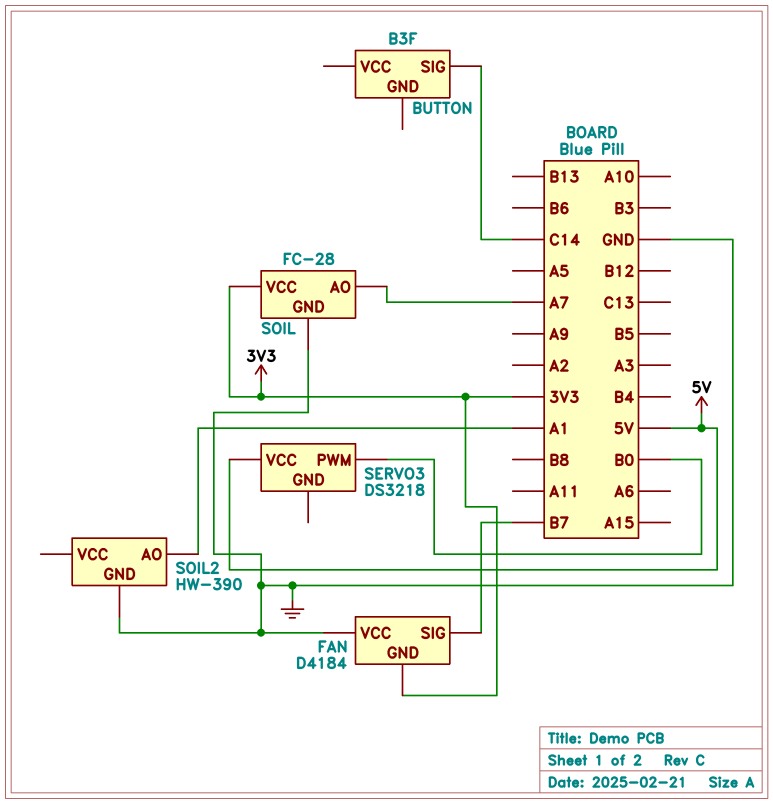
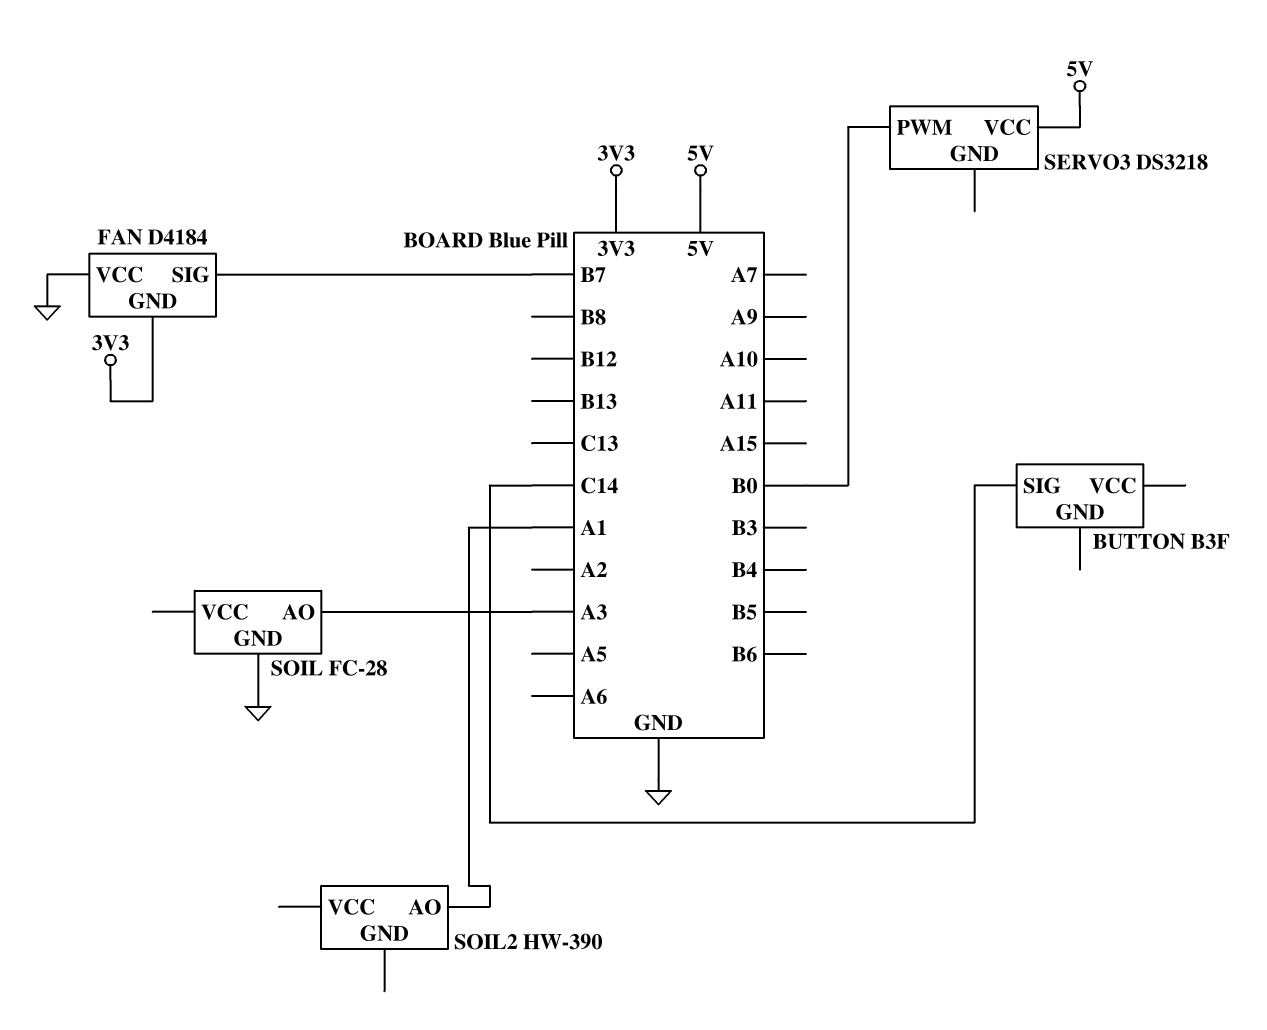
SOIL pin AO: A7 -> A3
SOIL pin VCC: 3V3 -> none
SOIL2 pin GND: GND -> none

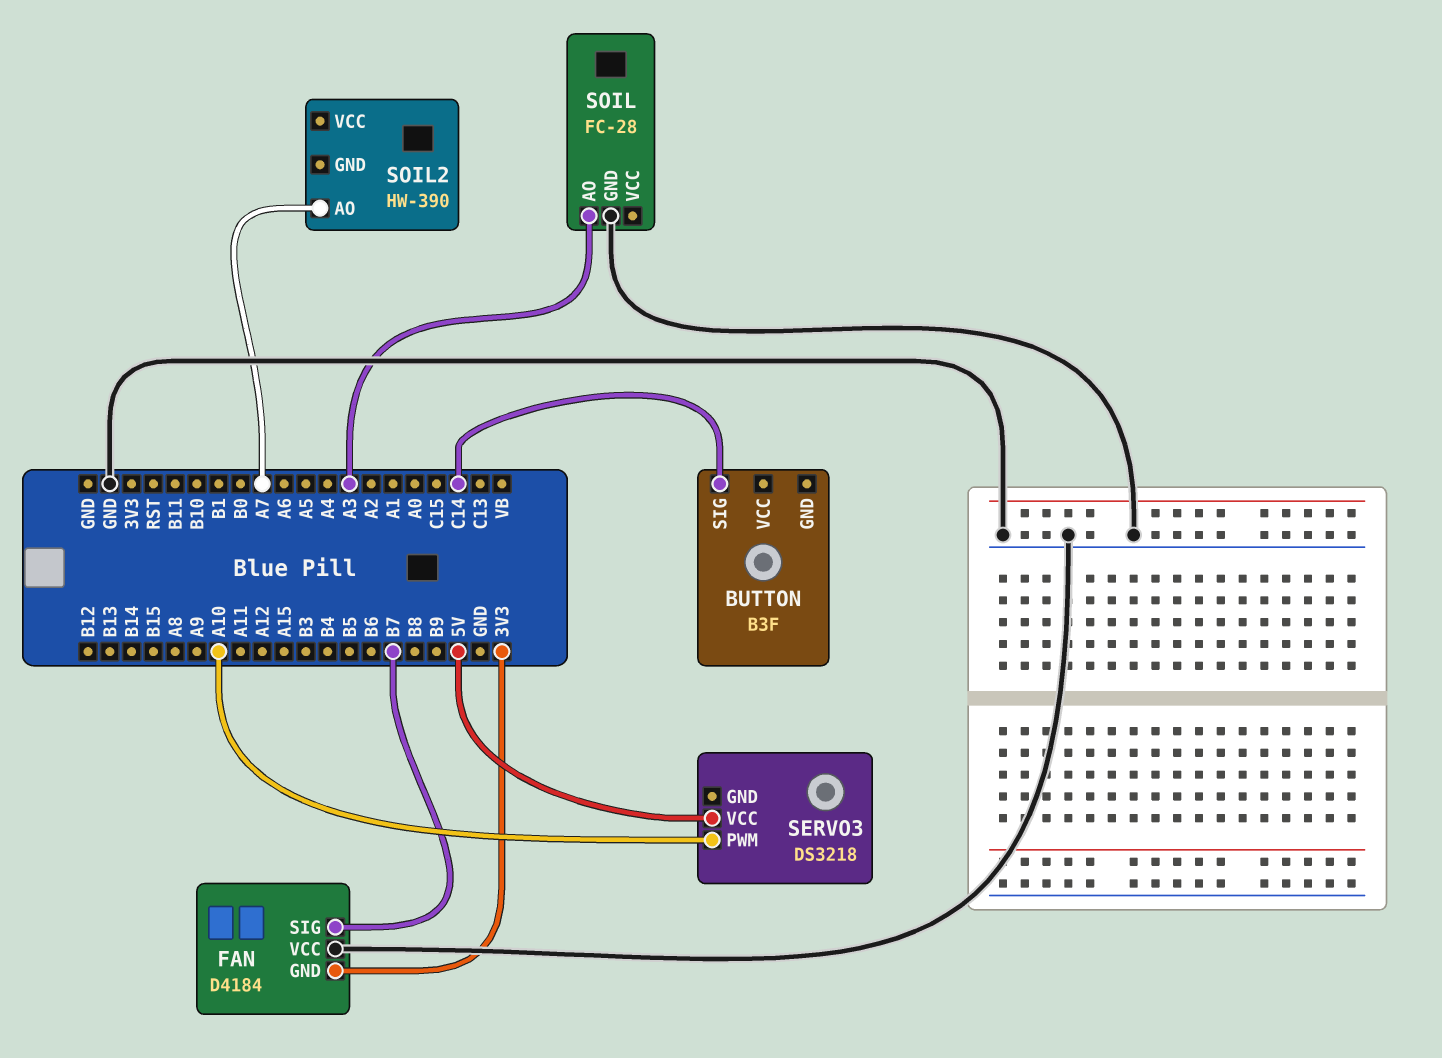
SERVO3 pin PWM: B0 -> A10
SOIL2 pin AO: A1 -> A7

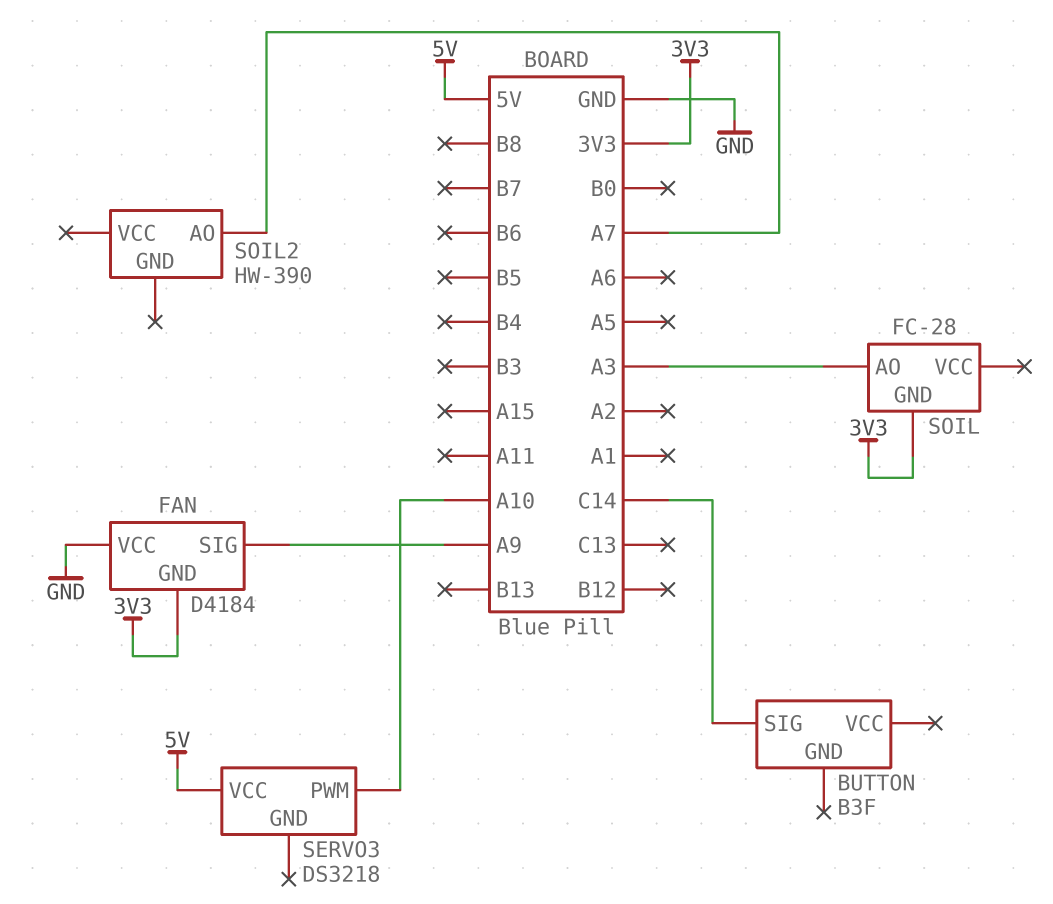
FAN pin SIG: B7 -> A9
SOIL pin GND: GND -> 3V3

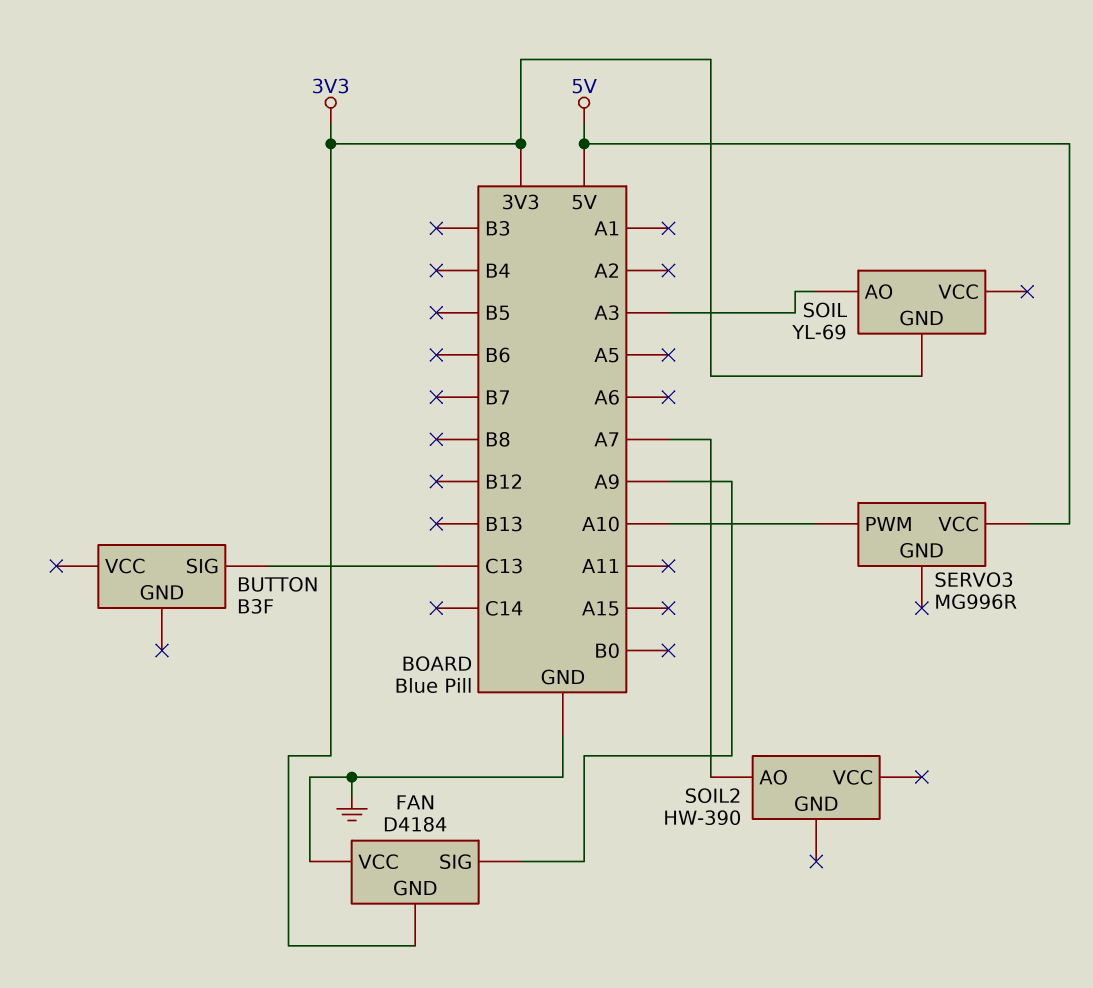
BUTTON pin SIG: C14 -> C13
SERVO3: DS3218 -> MG996R
SOIL: FC-28 -> YL-69

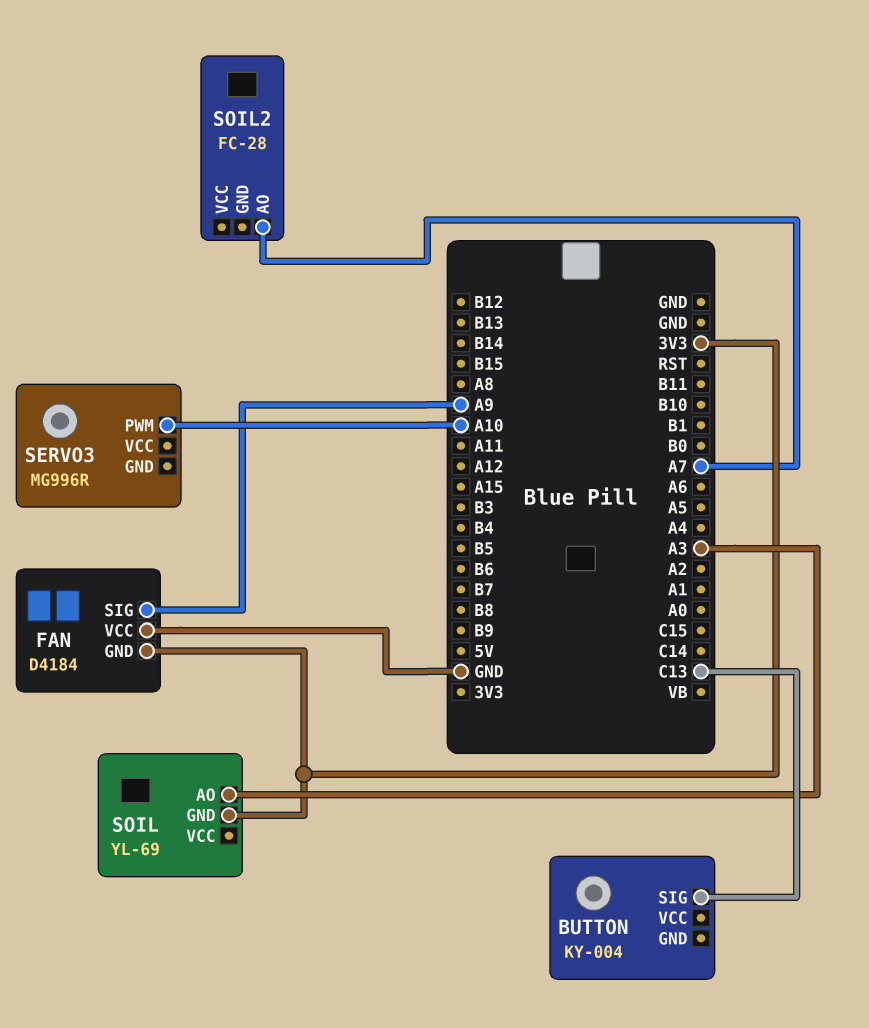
BUTTON: B3F -> KY-004
SERVO3 pin VCC: 5V -> none
SOIL2: HW-390 -> FC-28

